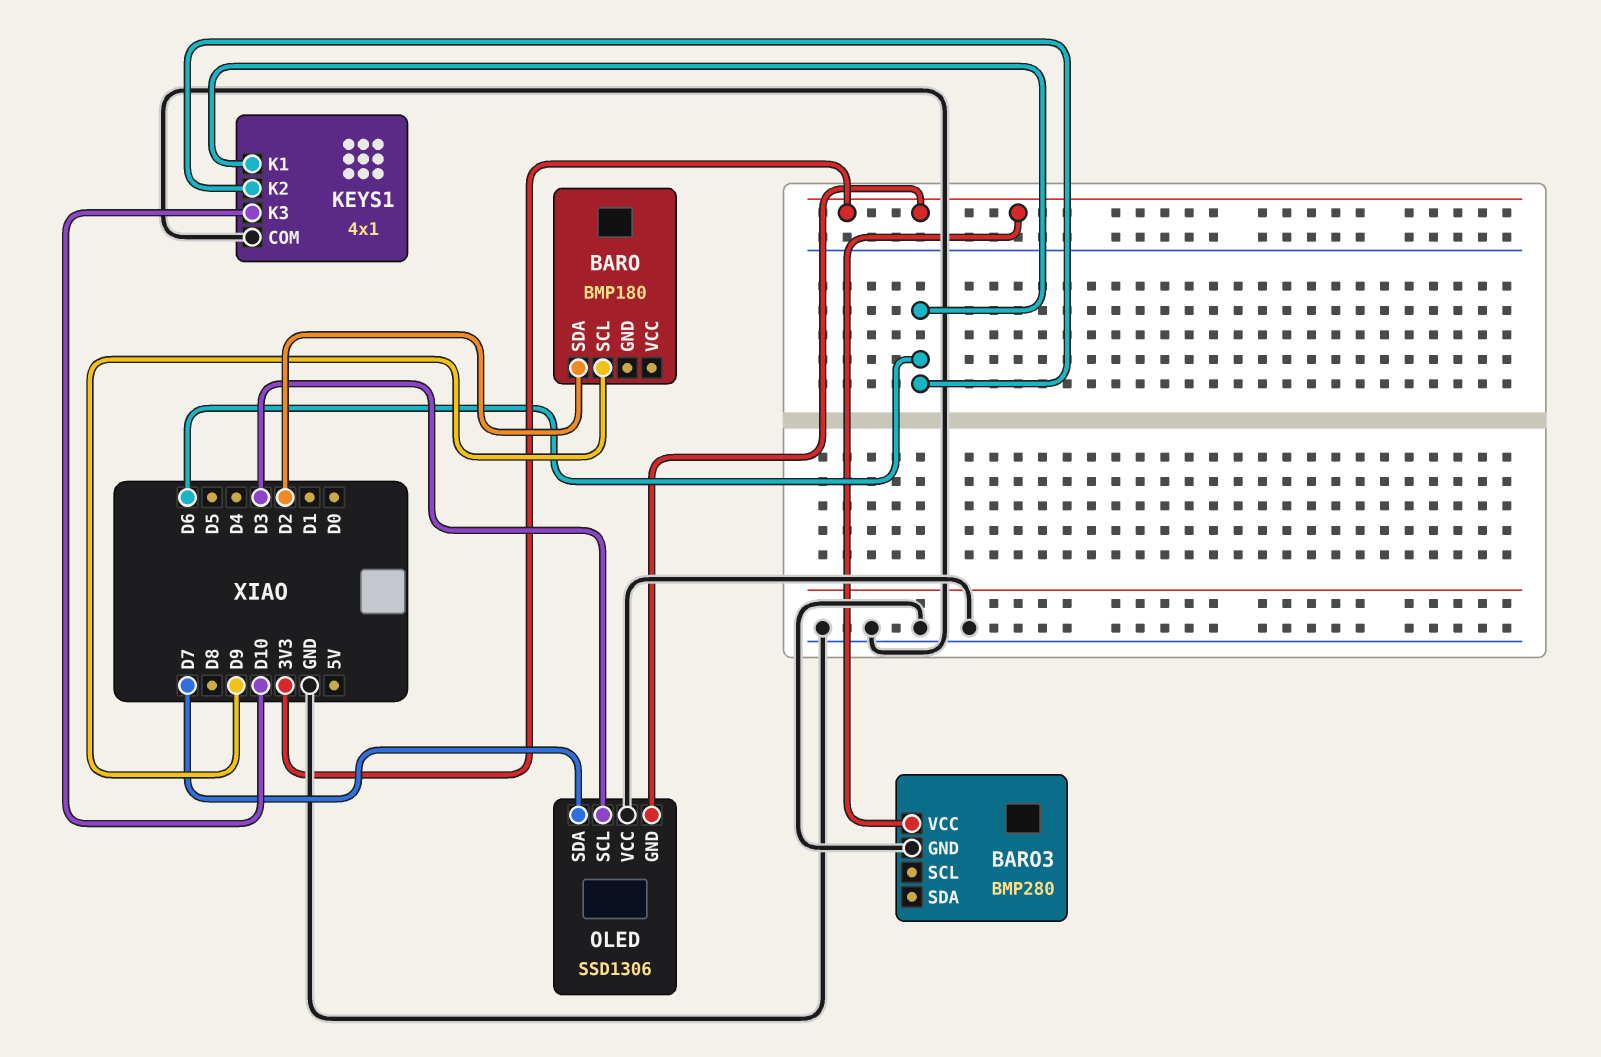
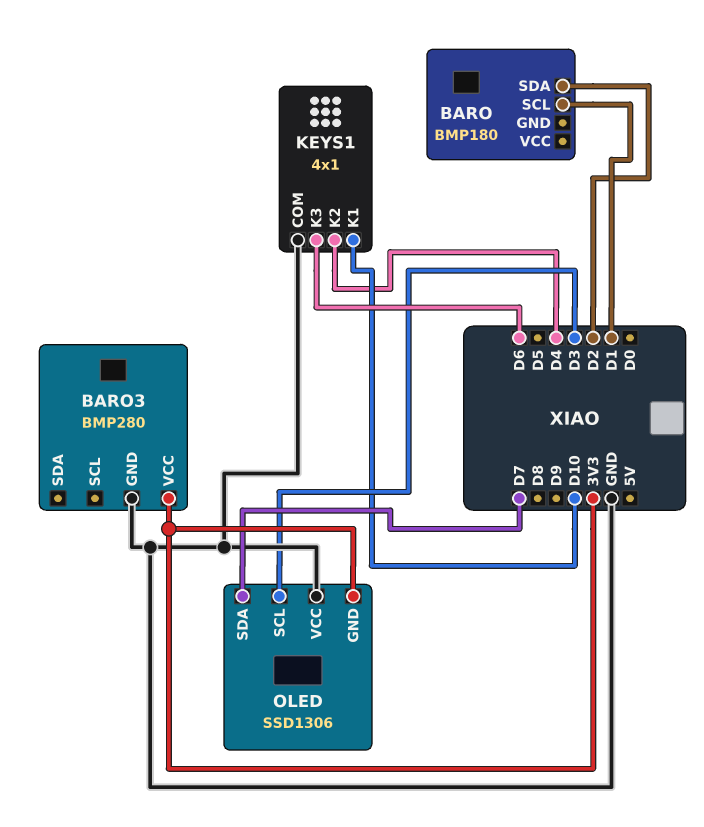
BARO pin SCL: D9 -> D1
KEYS1 pin K1: D6 -> D10
KEYS1 pin K2: D6 -> D4
KEYS1 pin K3: D10 -> D6

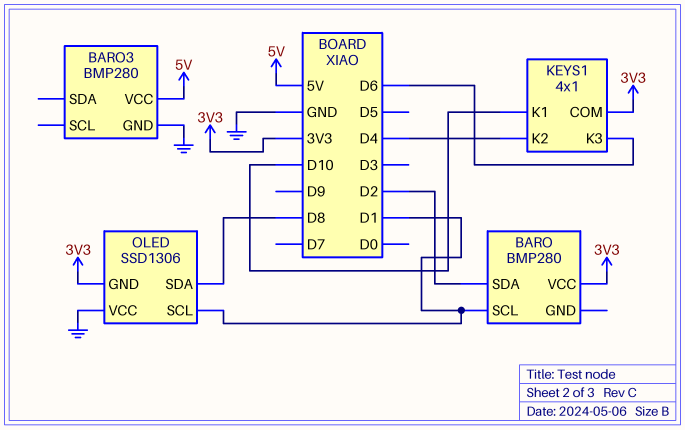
BARO: BMP180 -> BMP280
BARO pin VCC: none -> 3V3
BARO3 pin VCC: 3V3 -> 5V
KEYS1 pin COM: GND -> 3V3
OLED pin SCL: D3 -> D1
OLED pin SDA: D7 -> D8

